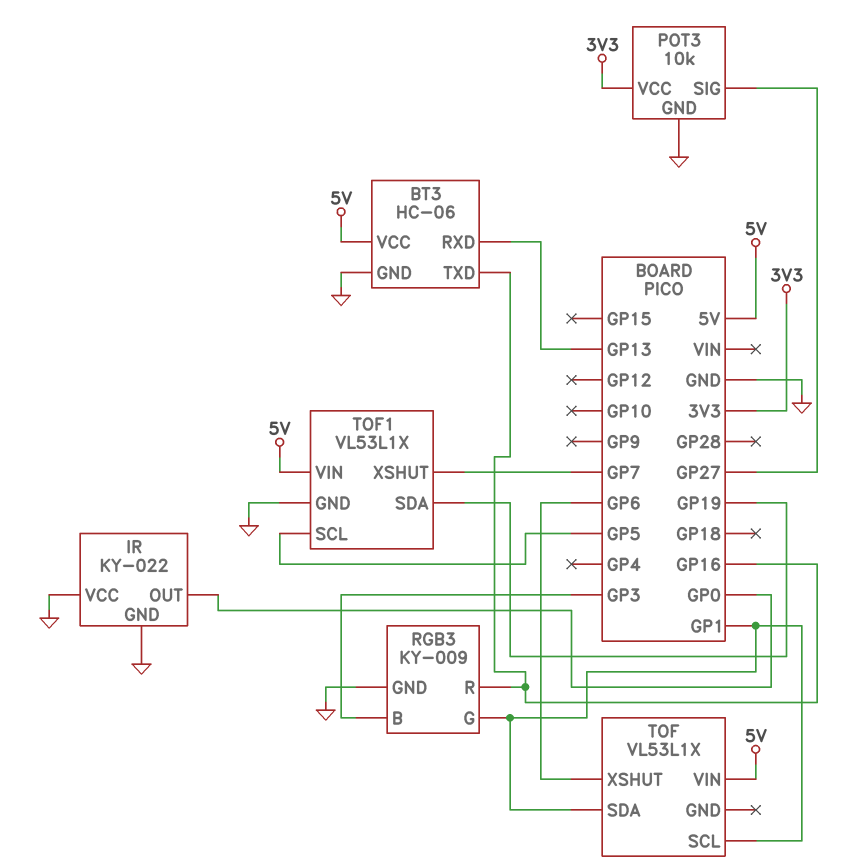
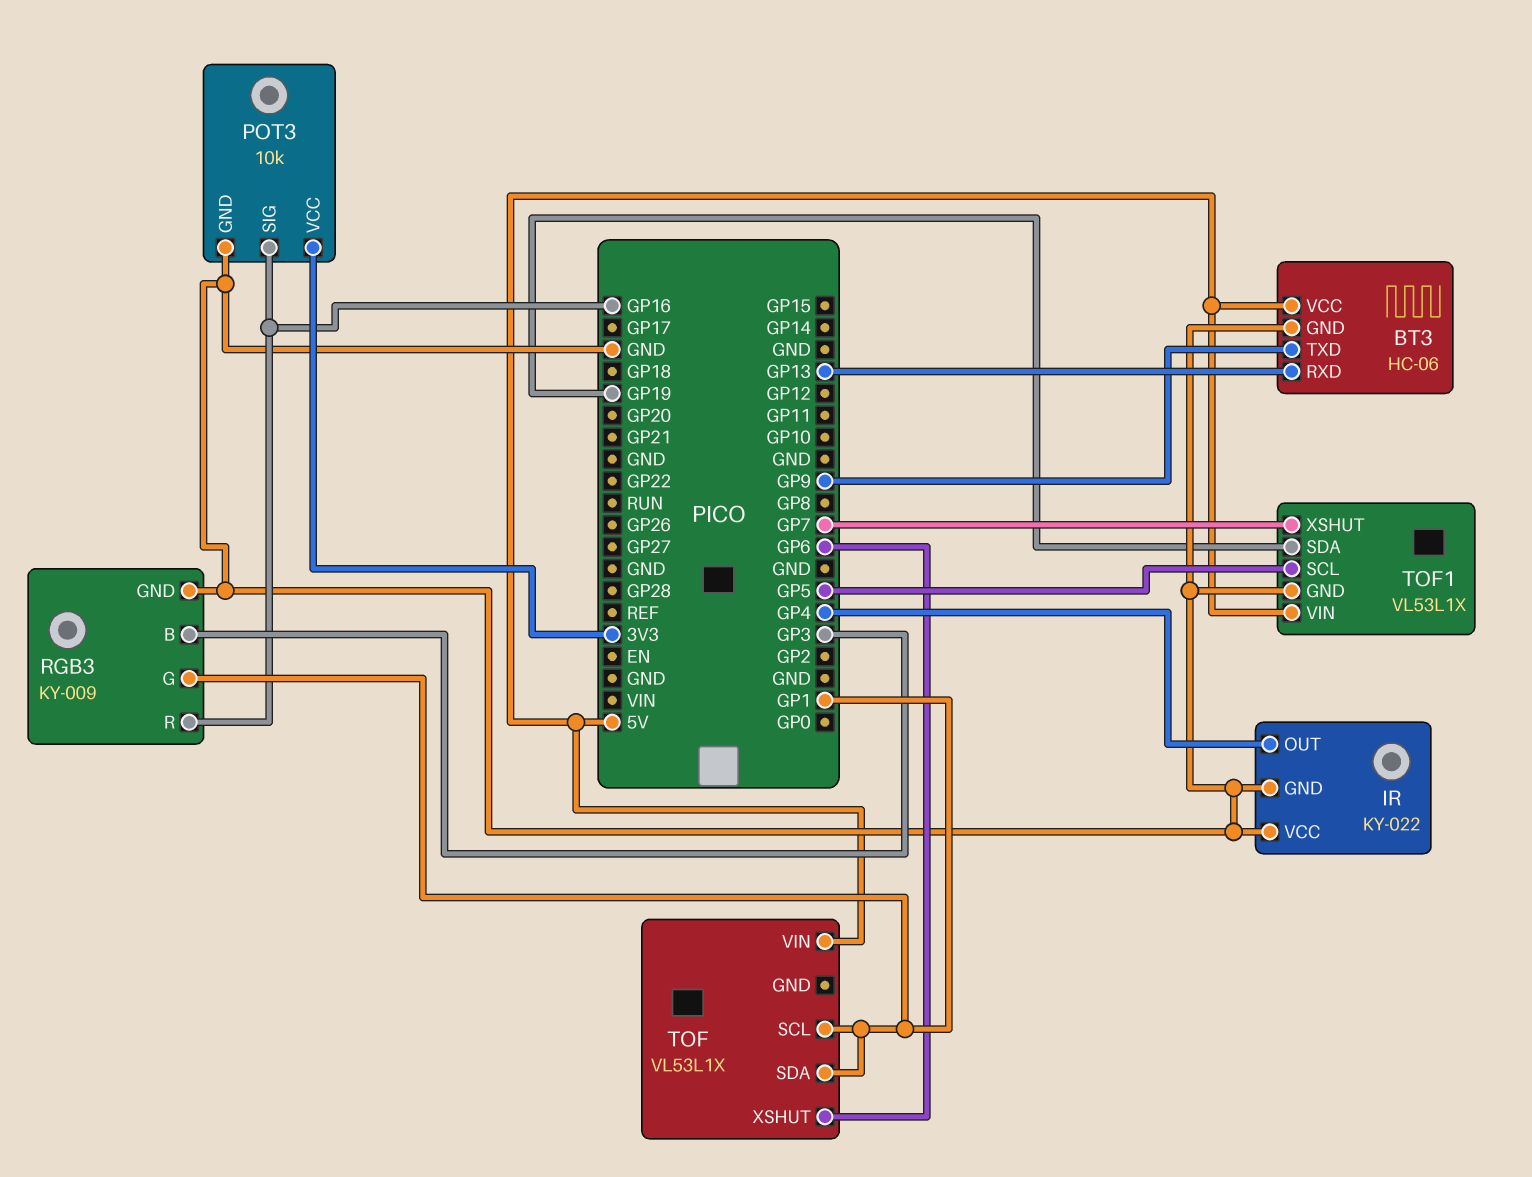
BT3 pin TXD: GP16 -> GP9
IR pin OUT: GP0 -> GP4
POT3 pin SIG: GP27 -> GP16

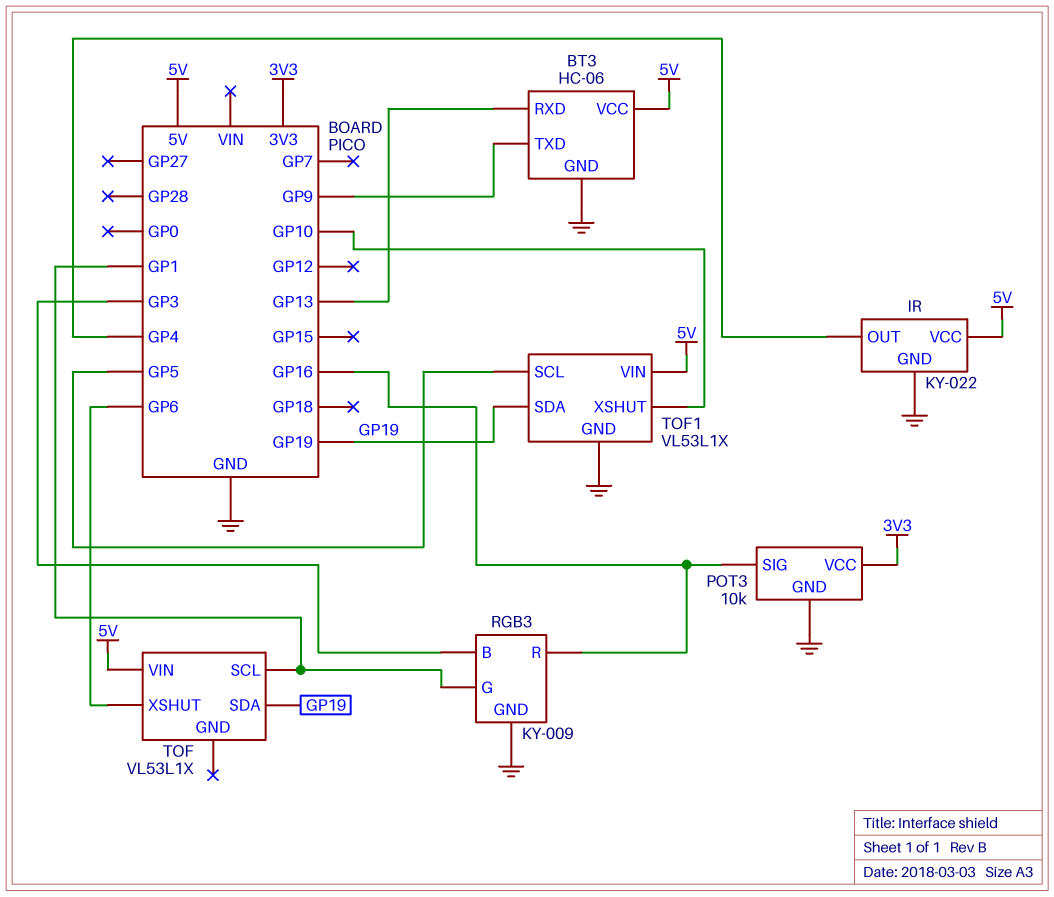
IR pin VCC: GND -> 5V
TOF pin SDA: GP1 -> GP19
TOF1 pin XSHUT: GP7 -> GP10

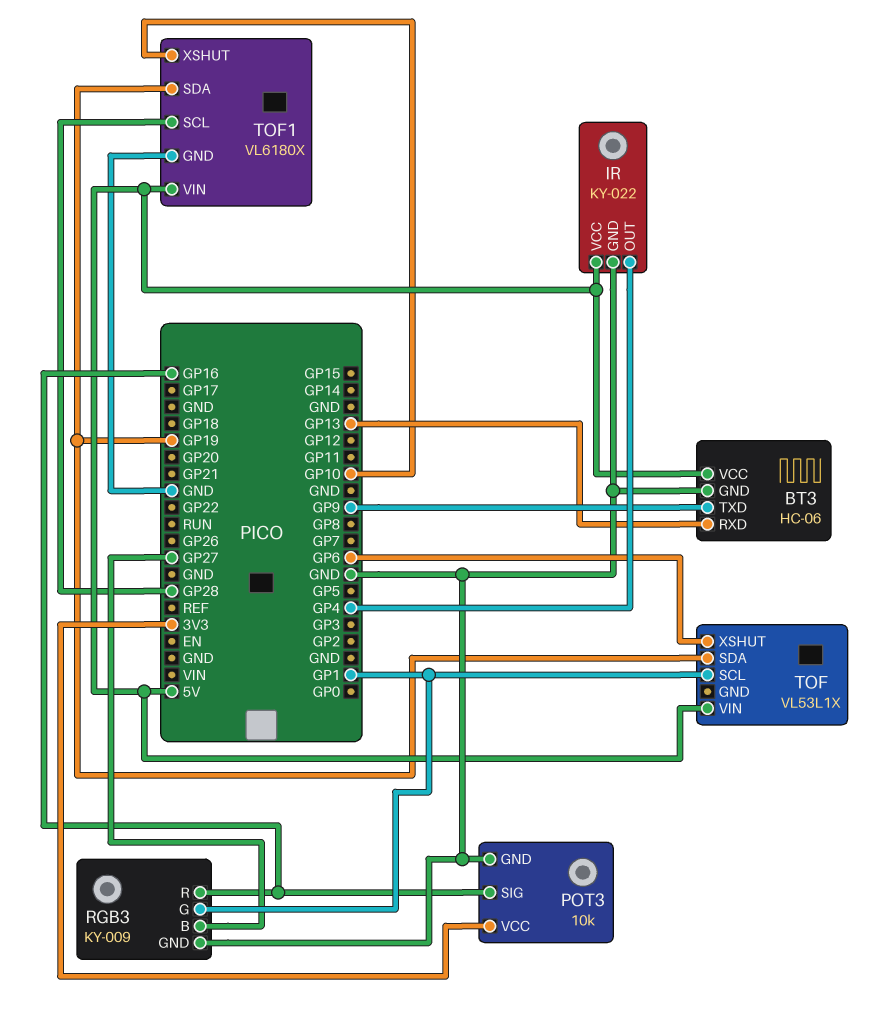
RGB3 pin B: GP3 -> GP27
TOF1: VL53L1X -> VL6180X
TOF1 pin SCL: GP5 -> GP28

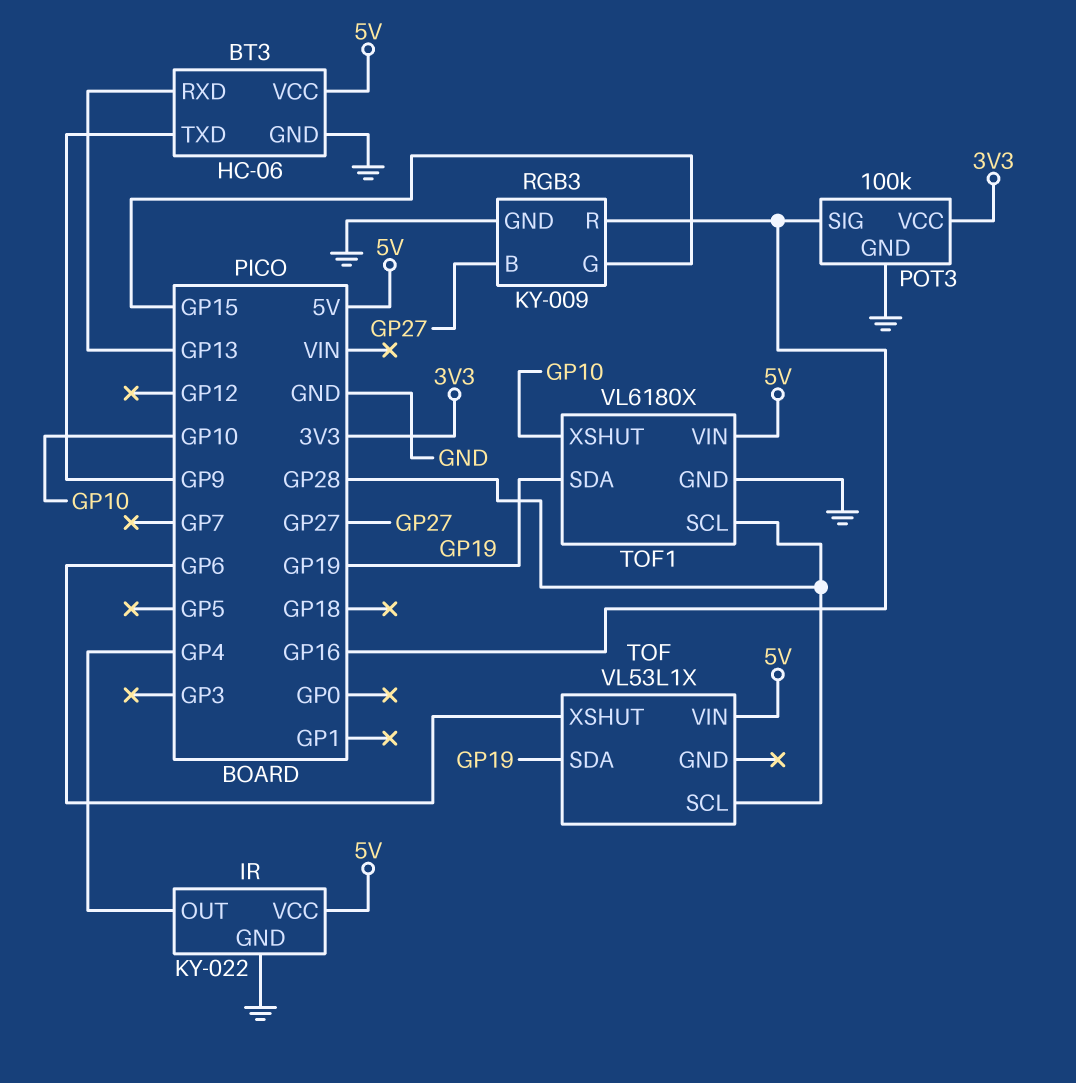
POT3: 10k -> 100k
RGB3 pin G: GP1 -> GP15
TOF pin SCL: GP1 -> GP28

